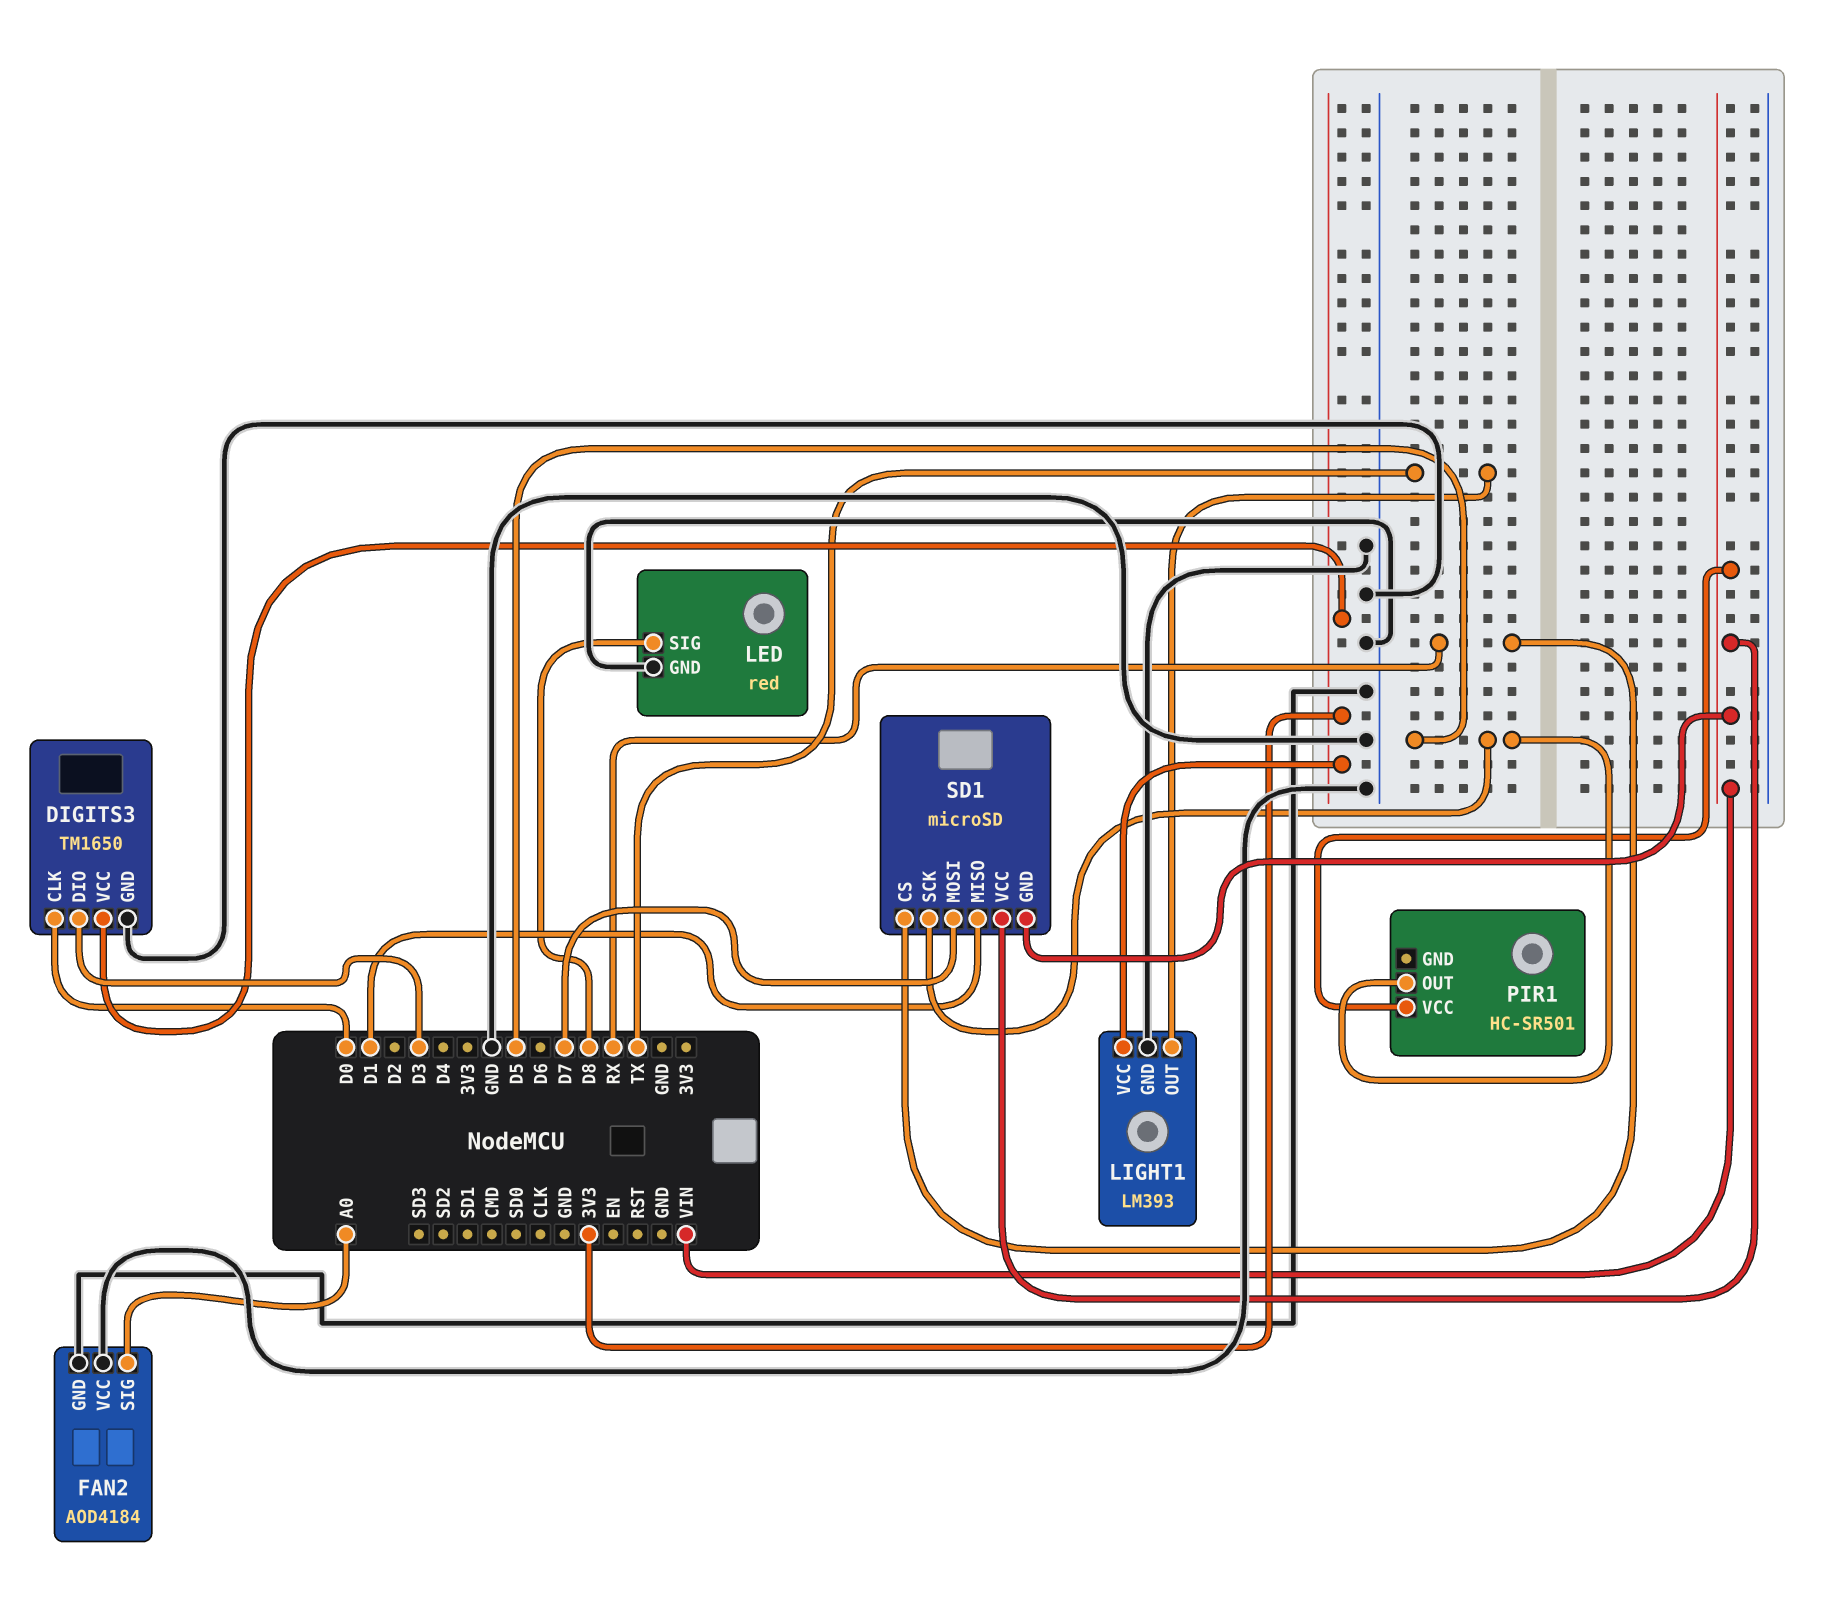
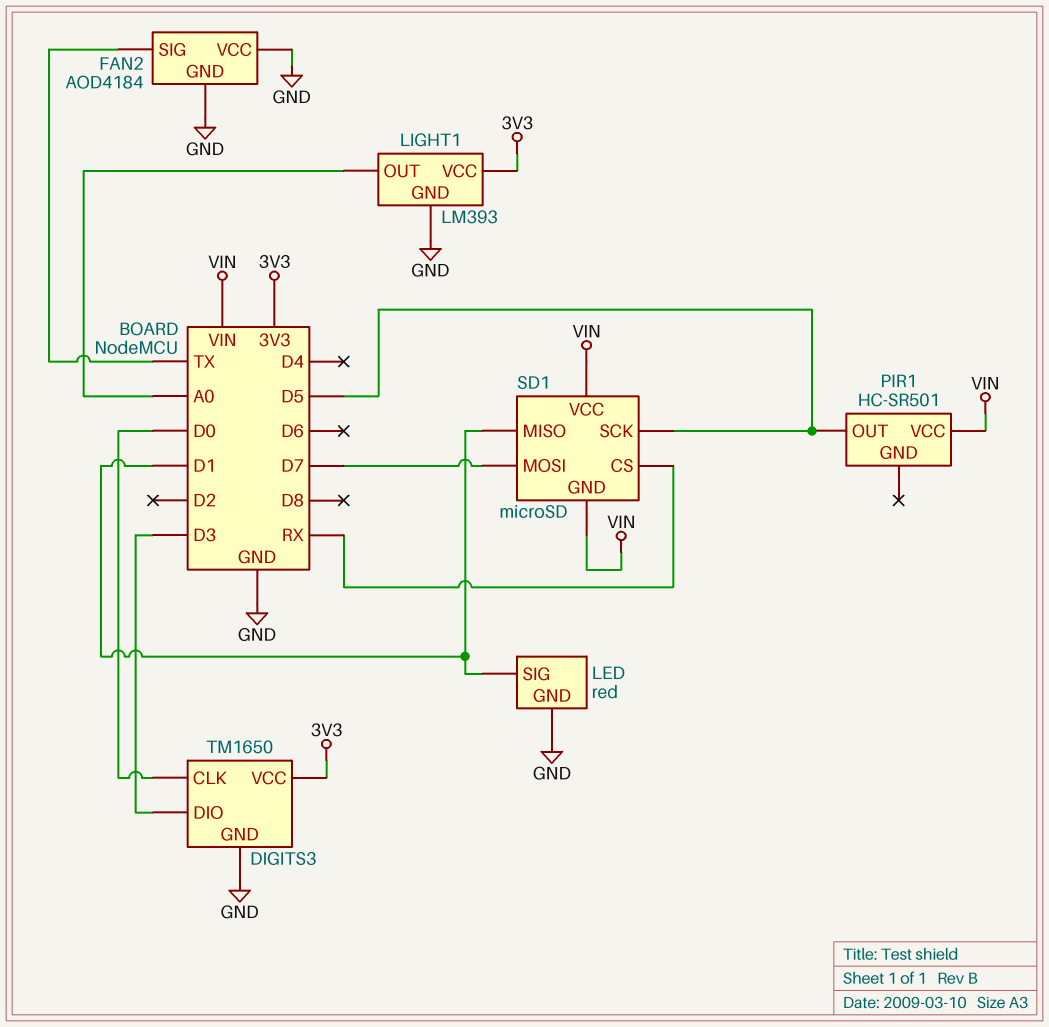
FAN2 pin SIG: A0 -> TX
LED pin SIG: D8 -> D1
LIGHT1 pin OUT: TX -> A0

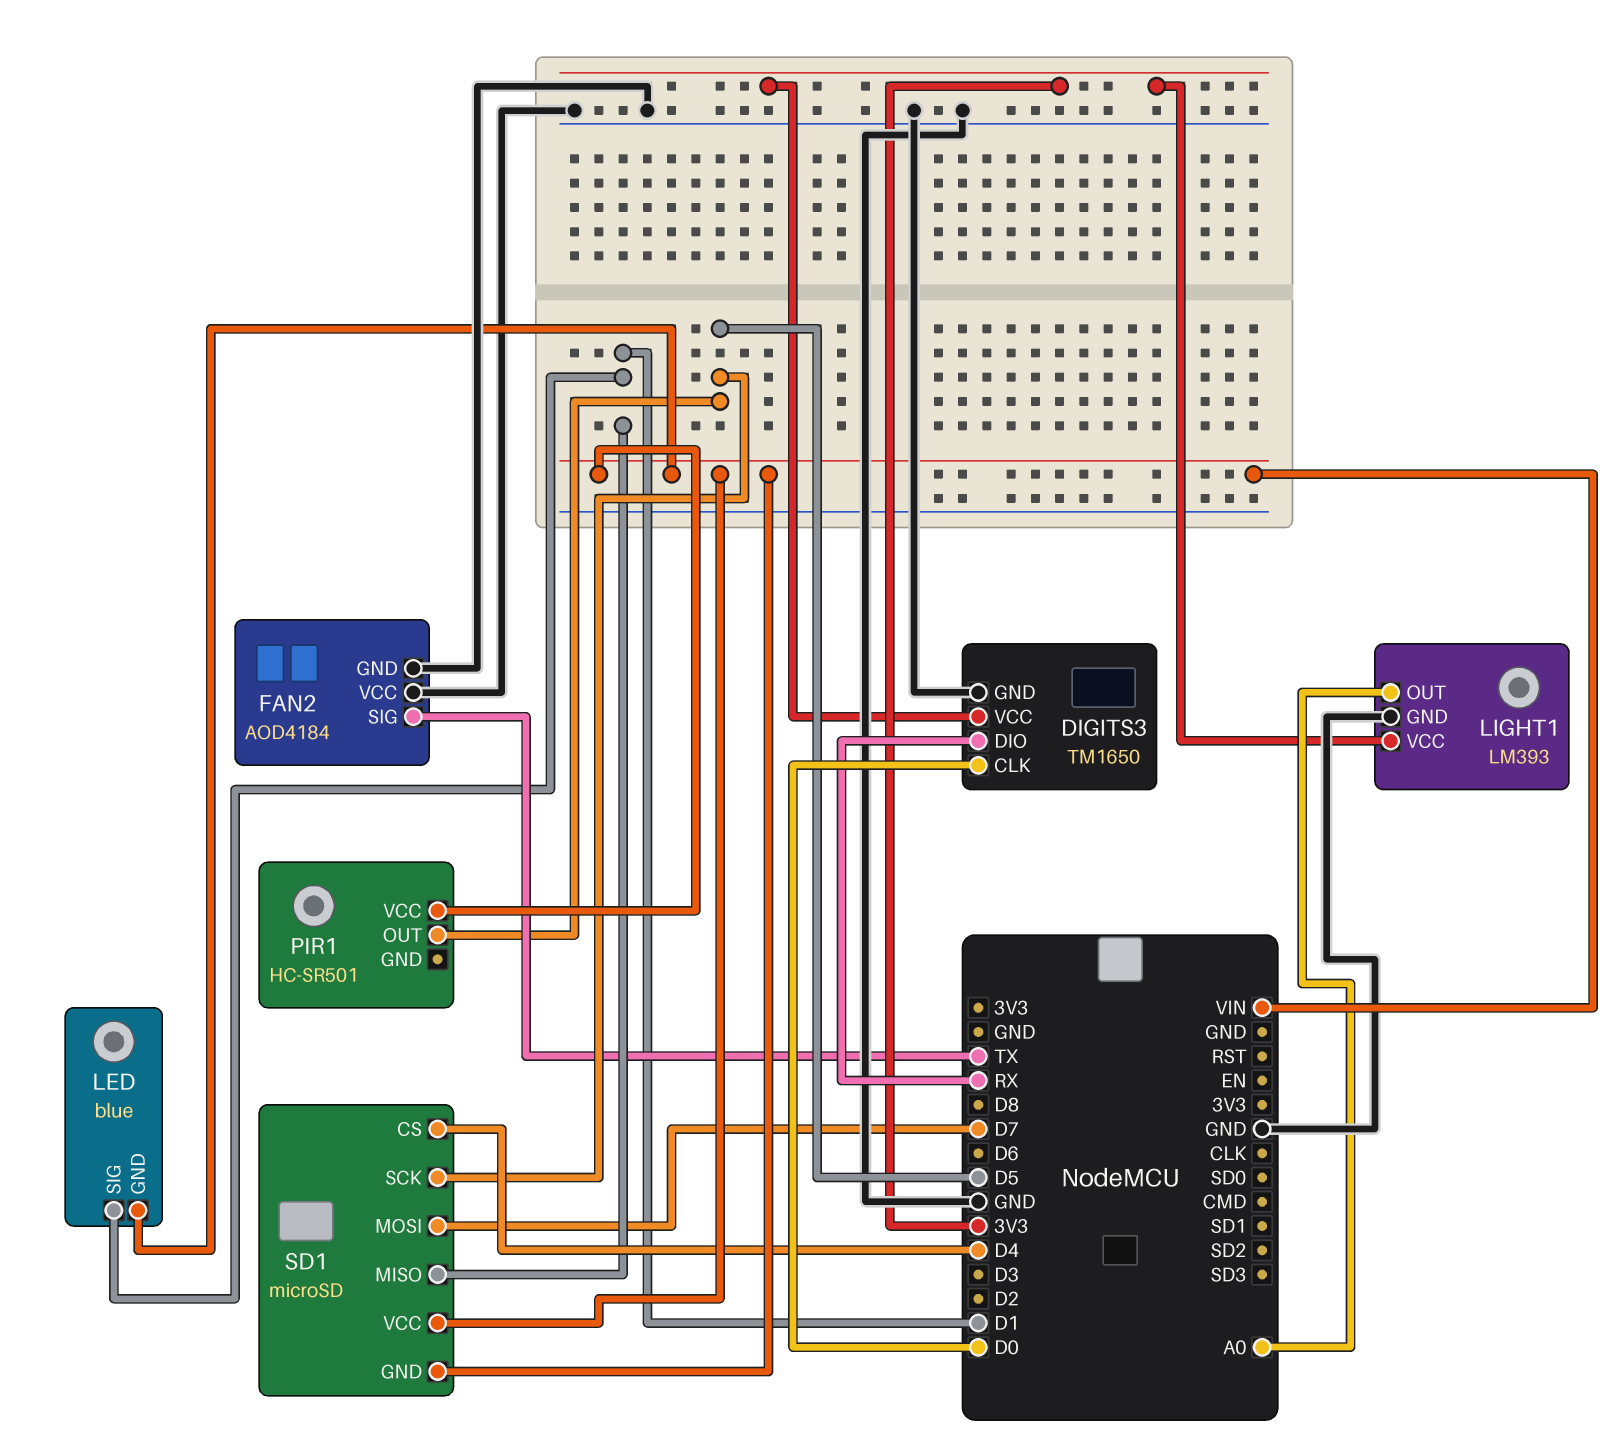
DIGITS3 pin DIO: D3 -> RX
LED: red -> blue
LED pin GND: GND -> VIN
SD1 pin CS: RX -> D4

